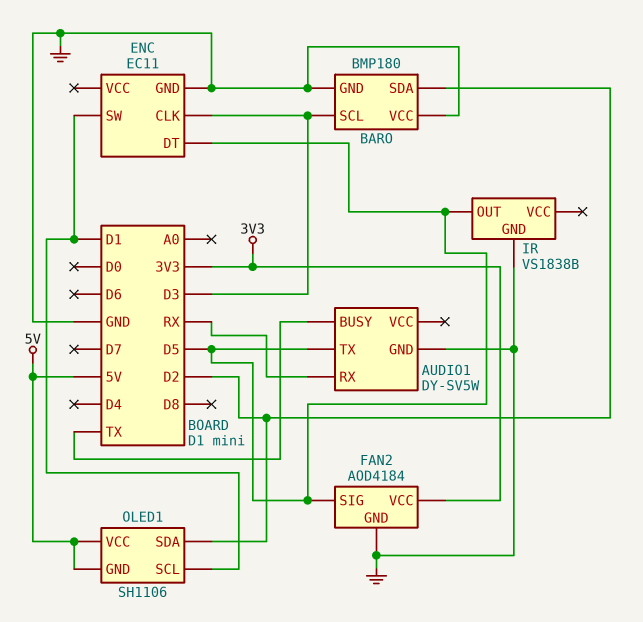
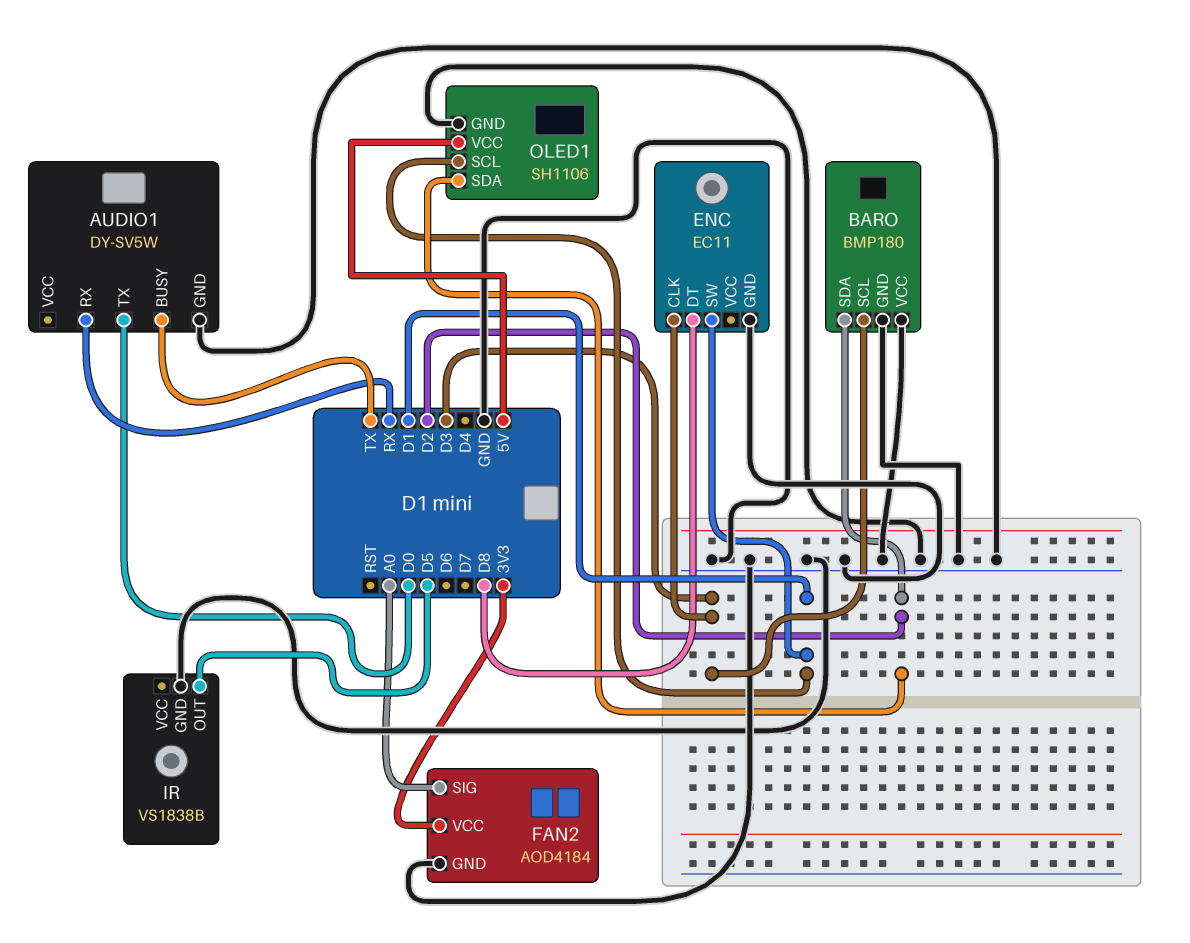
AUDIO1 pin TX: D5 -> D0
ENC pin DT: D5 -> D8
FAN2 pin SIG: D5 -> A0
OLED1 pin GND: 5V -> GND

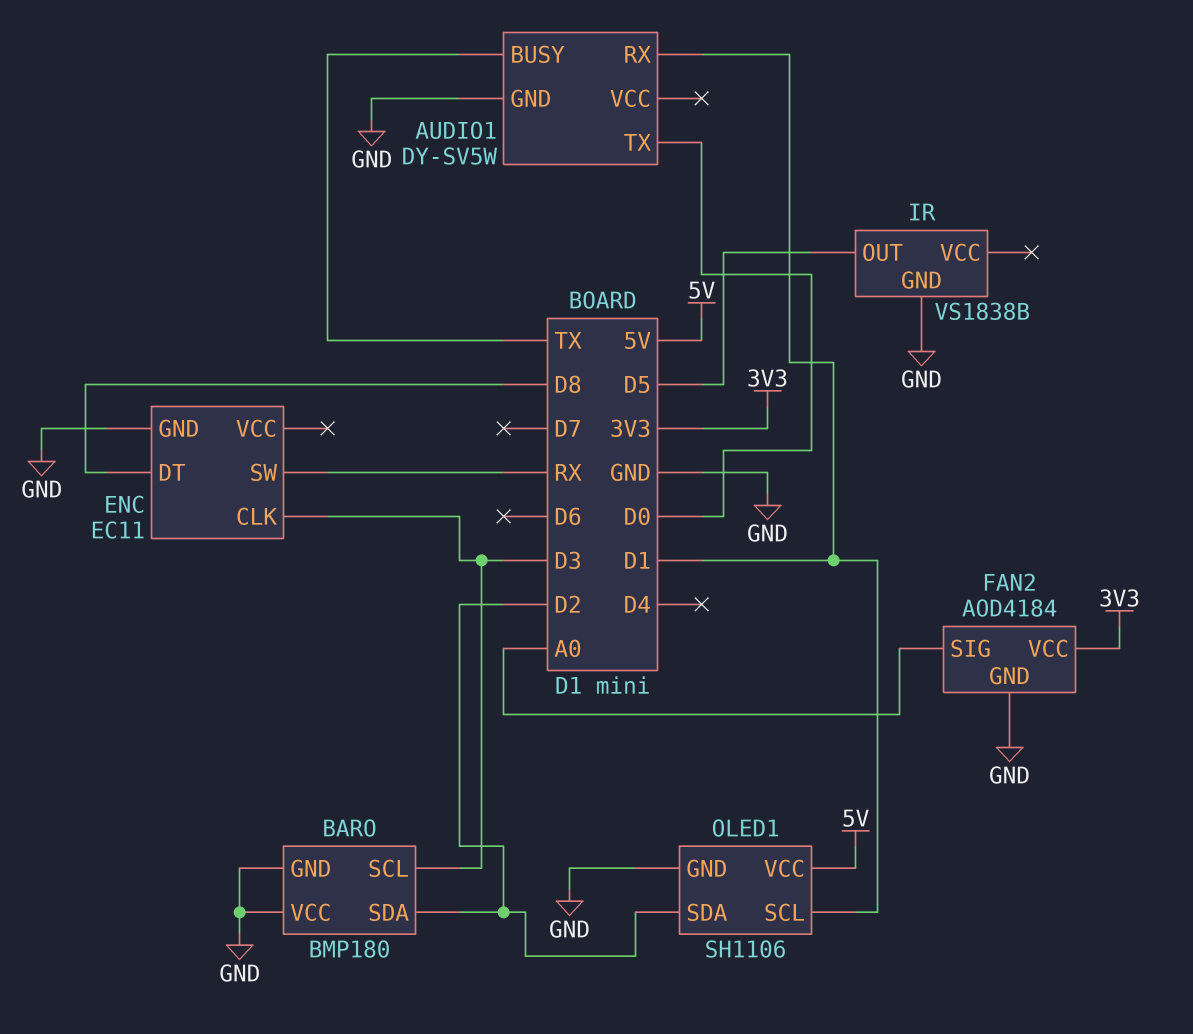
AUDIO1 pin RX: RX -> D1
ENC pin SW: D1 -> RX

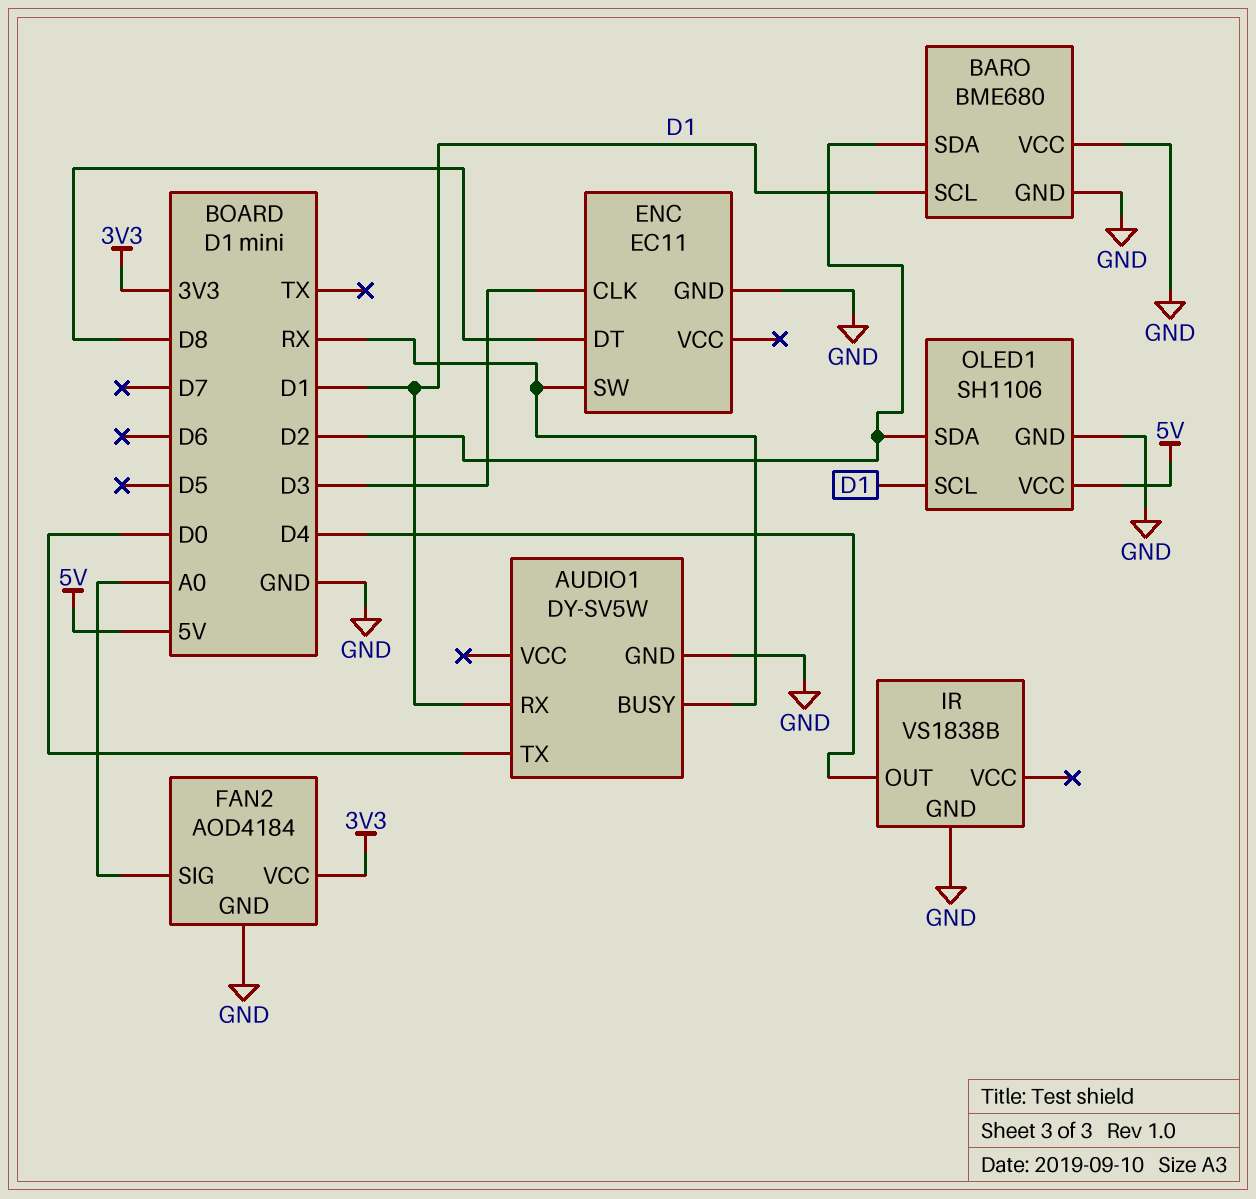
AUDIO1 pin BUSY: TX -> RX
BARO: BMP180 -> BME680
BARO pin SCL: D3 -> D1
IR pin OUT: D5 -> D4

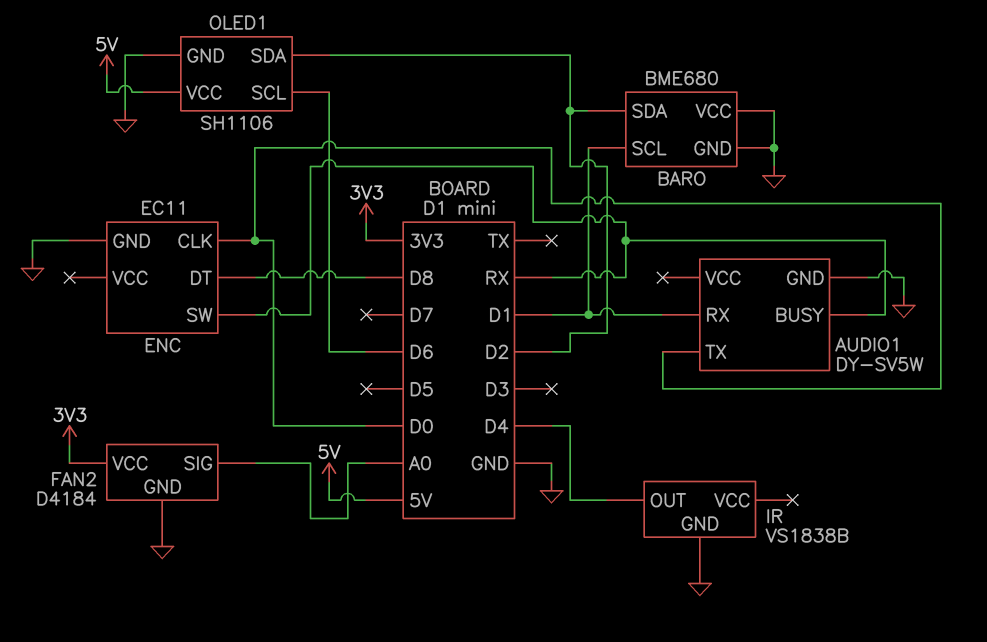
ENC pin CLK: D3 -> D0
FAN2: AOD4184 -> D4184
OLED1 pin SCL: D1 -> D6

